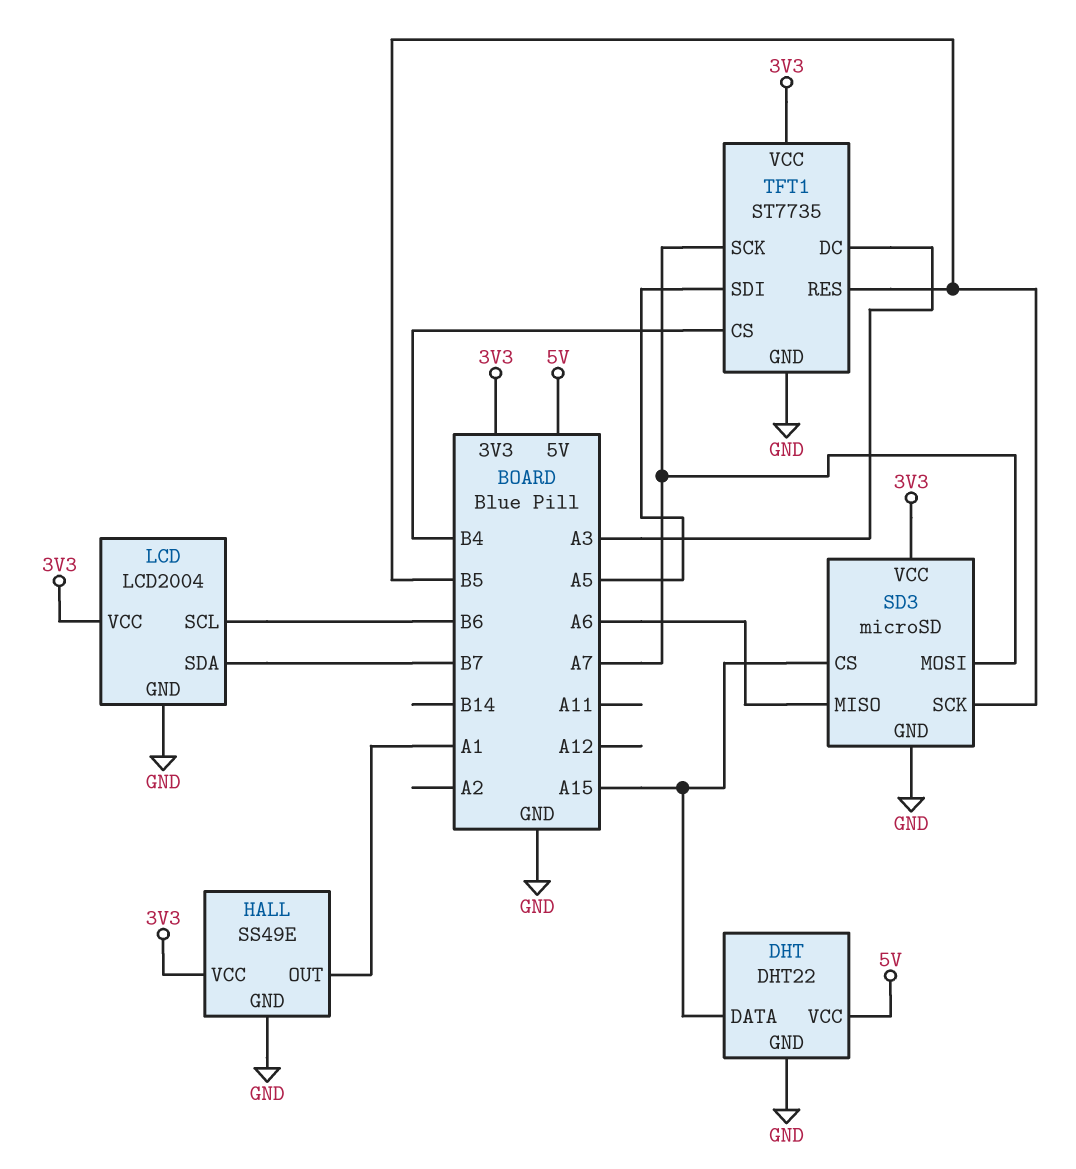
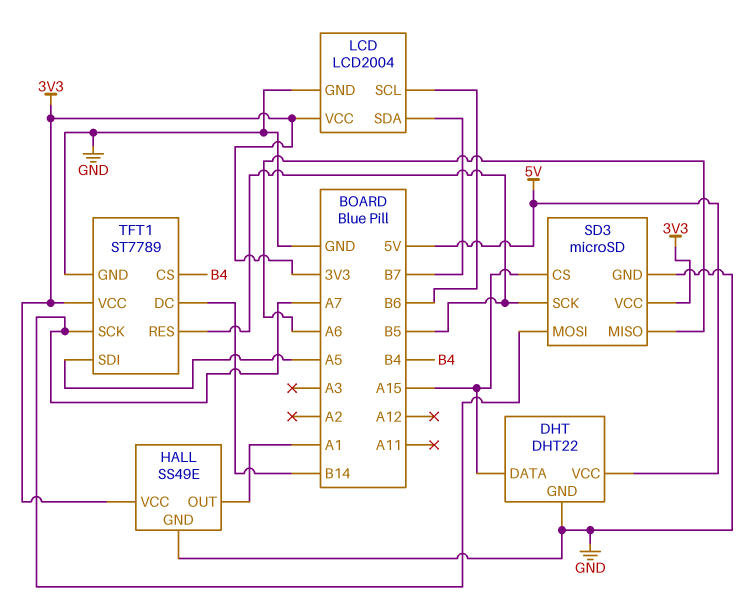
TFT1: ST7735 -> ST7789
TFT1 pin DC: A3 -> B14

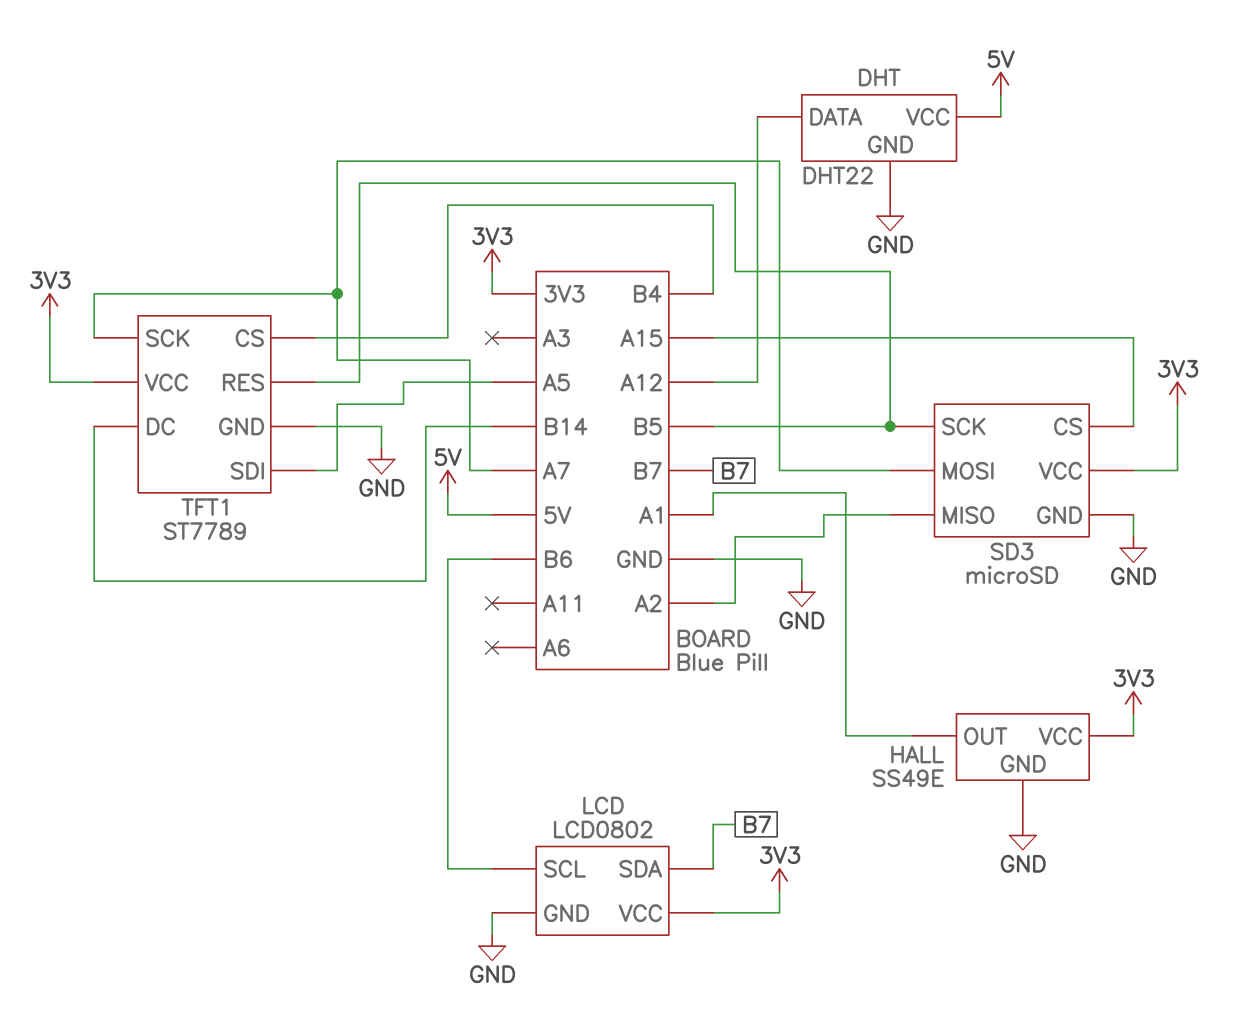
DHT pin DATA: A15 -> A12
LCD: LCD2004 -> LCD0802
SD3 pin MISO: A6 -> A2

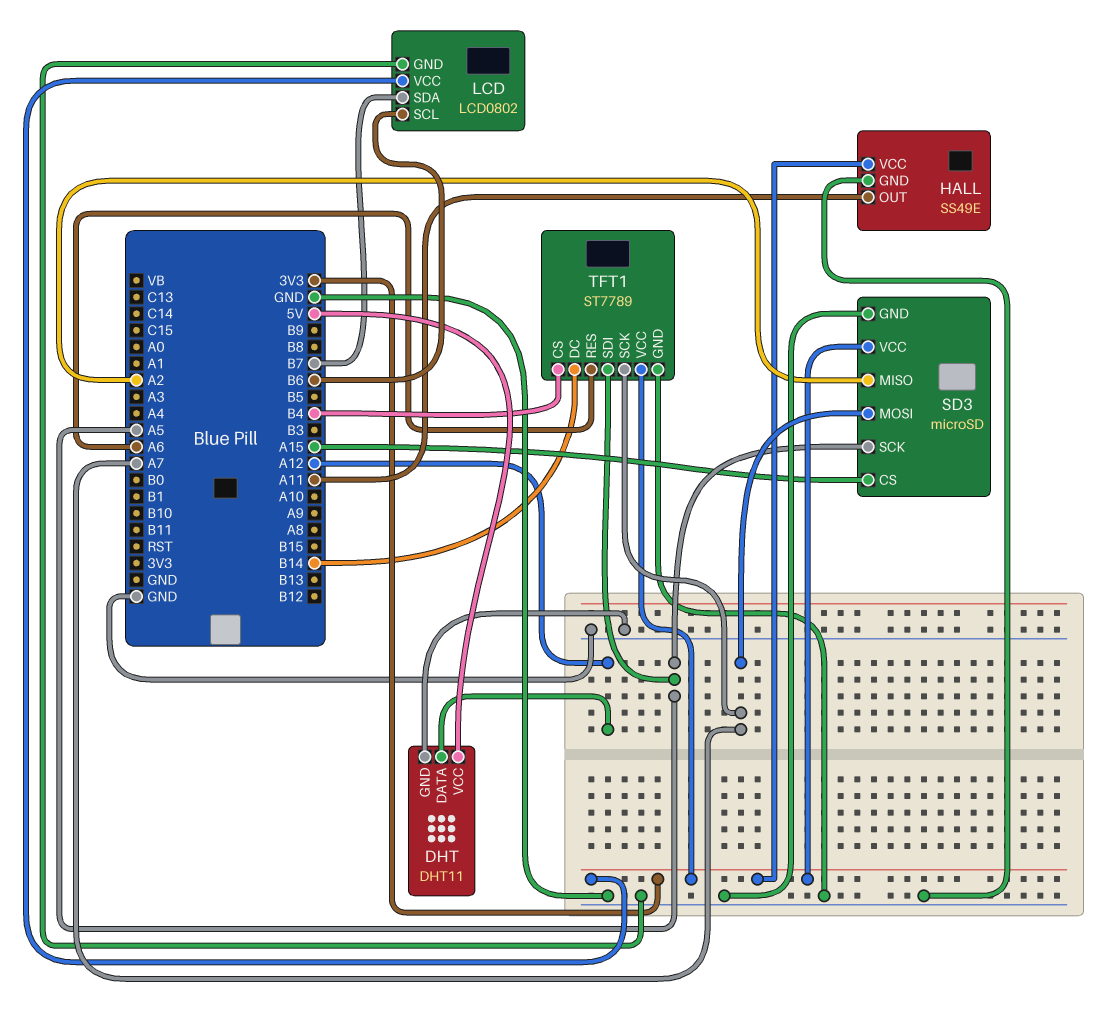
DHT: DHT22 -> DHT11
HALL pin OUT: A1 -> A11
SD3 pin SCK: B5 -> A5
TFT1 pin RES: B5 -> A6

